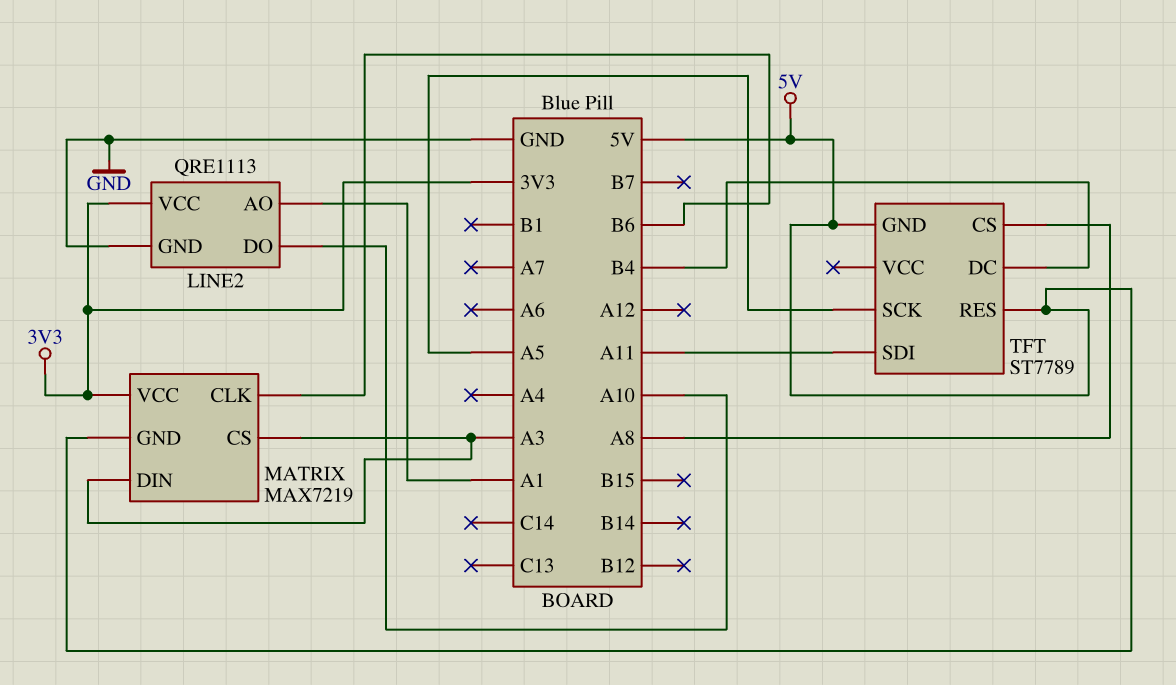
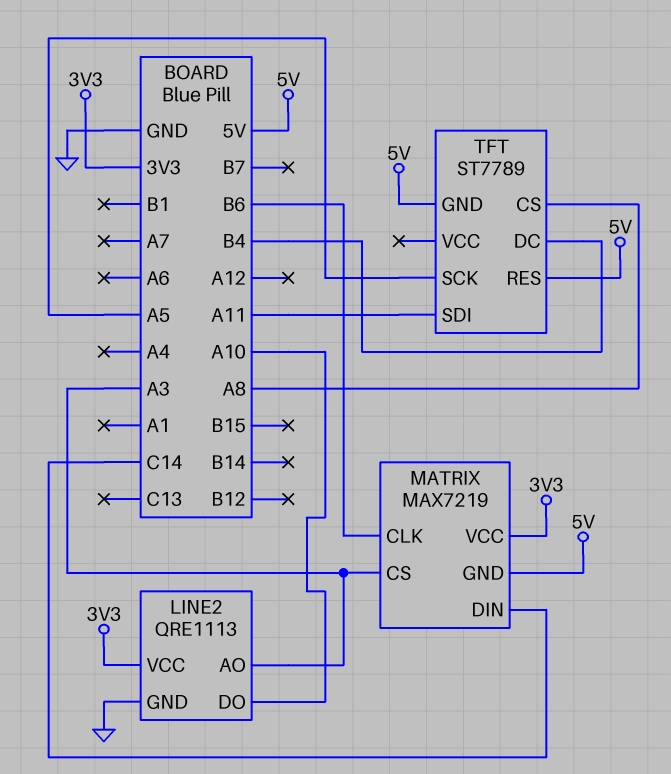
LINE2 pin AO: A1 -> A3
MATRIX pin DIN: A3 -> C14

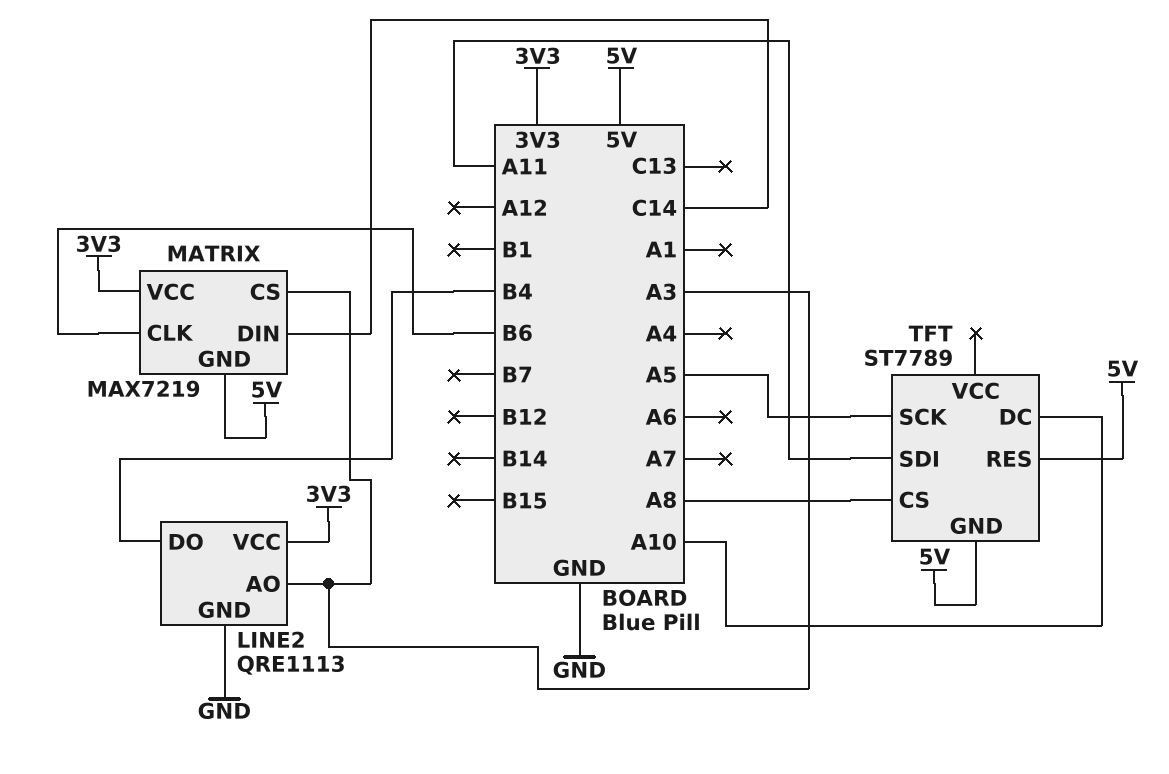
LINE2 pin DO: A10 -> B4
TFT pin DC: B4 -> A10

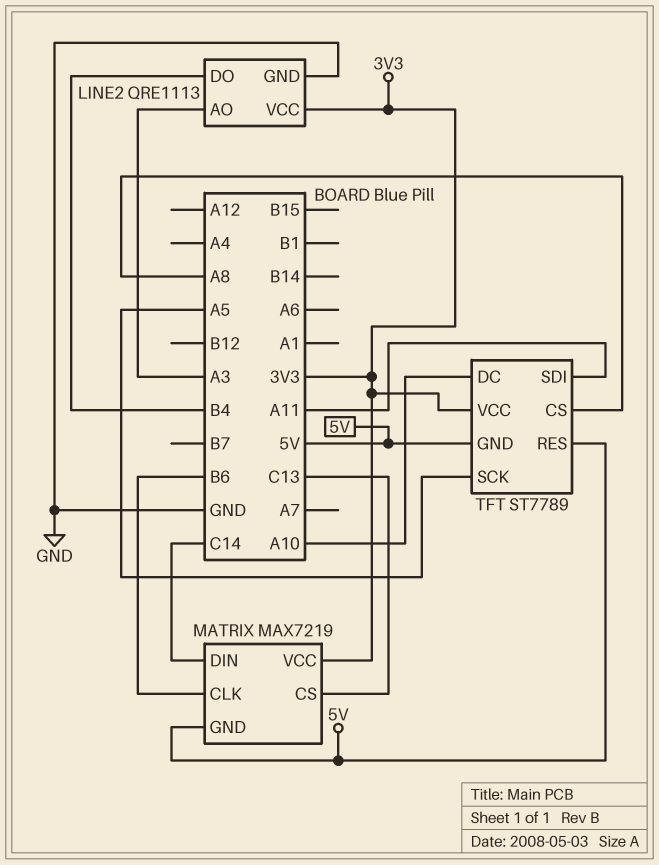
MATRIX pin CS: A3 -> C13
TFT pin VCC: none -> 3V3

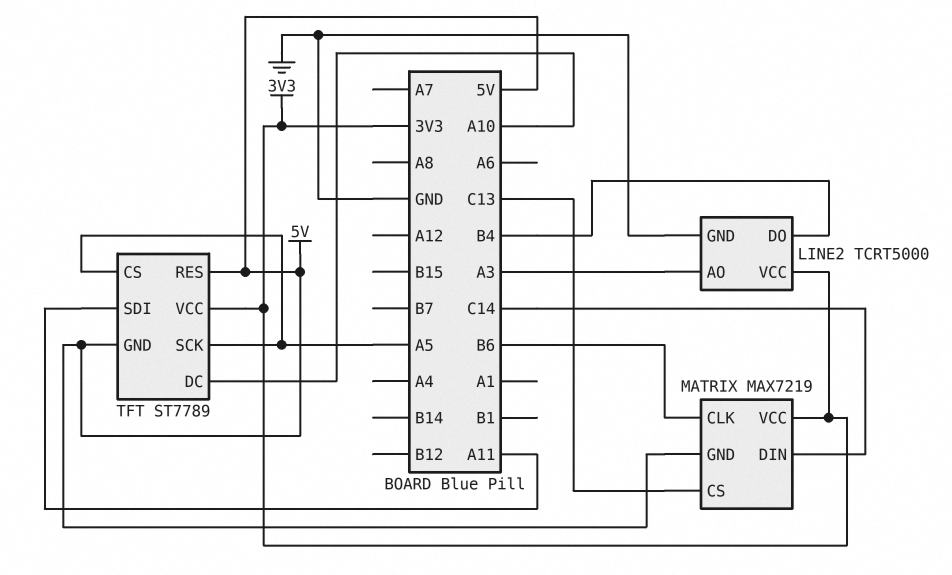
LINE2: QRE1113 -> TCRT5000
TFT pin CS: A8 -> A5

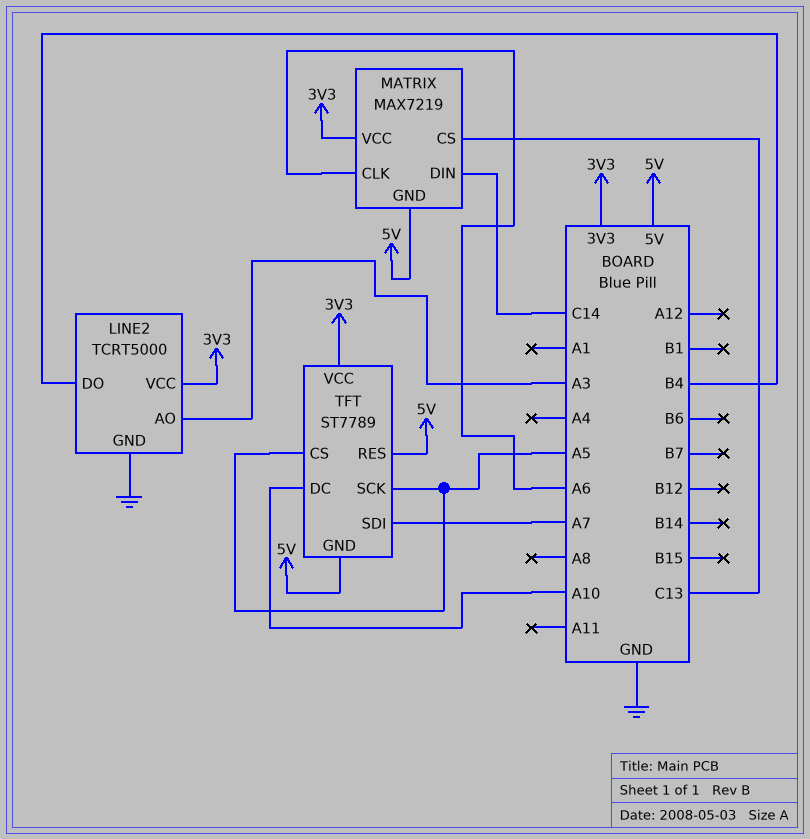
MATRIX pin CLK: B6 -> A6
TFT pin SDI: A11 -> A7

